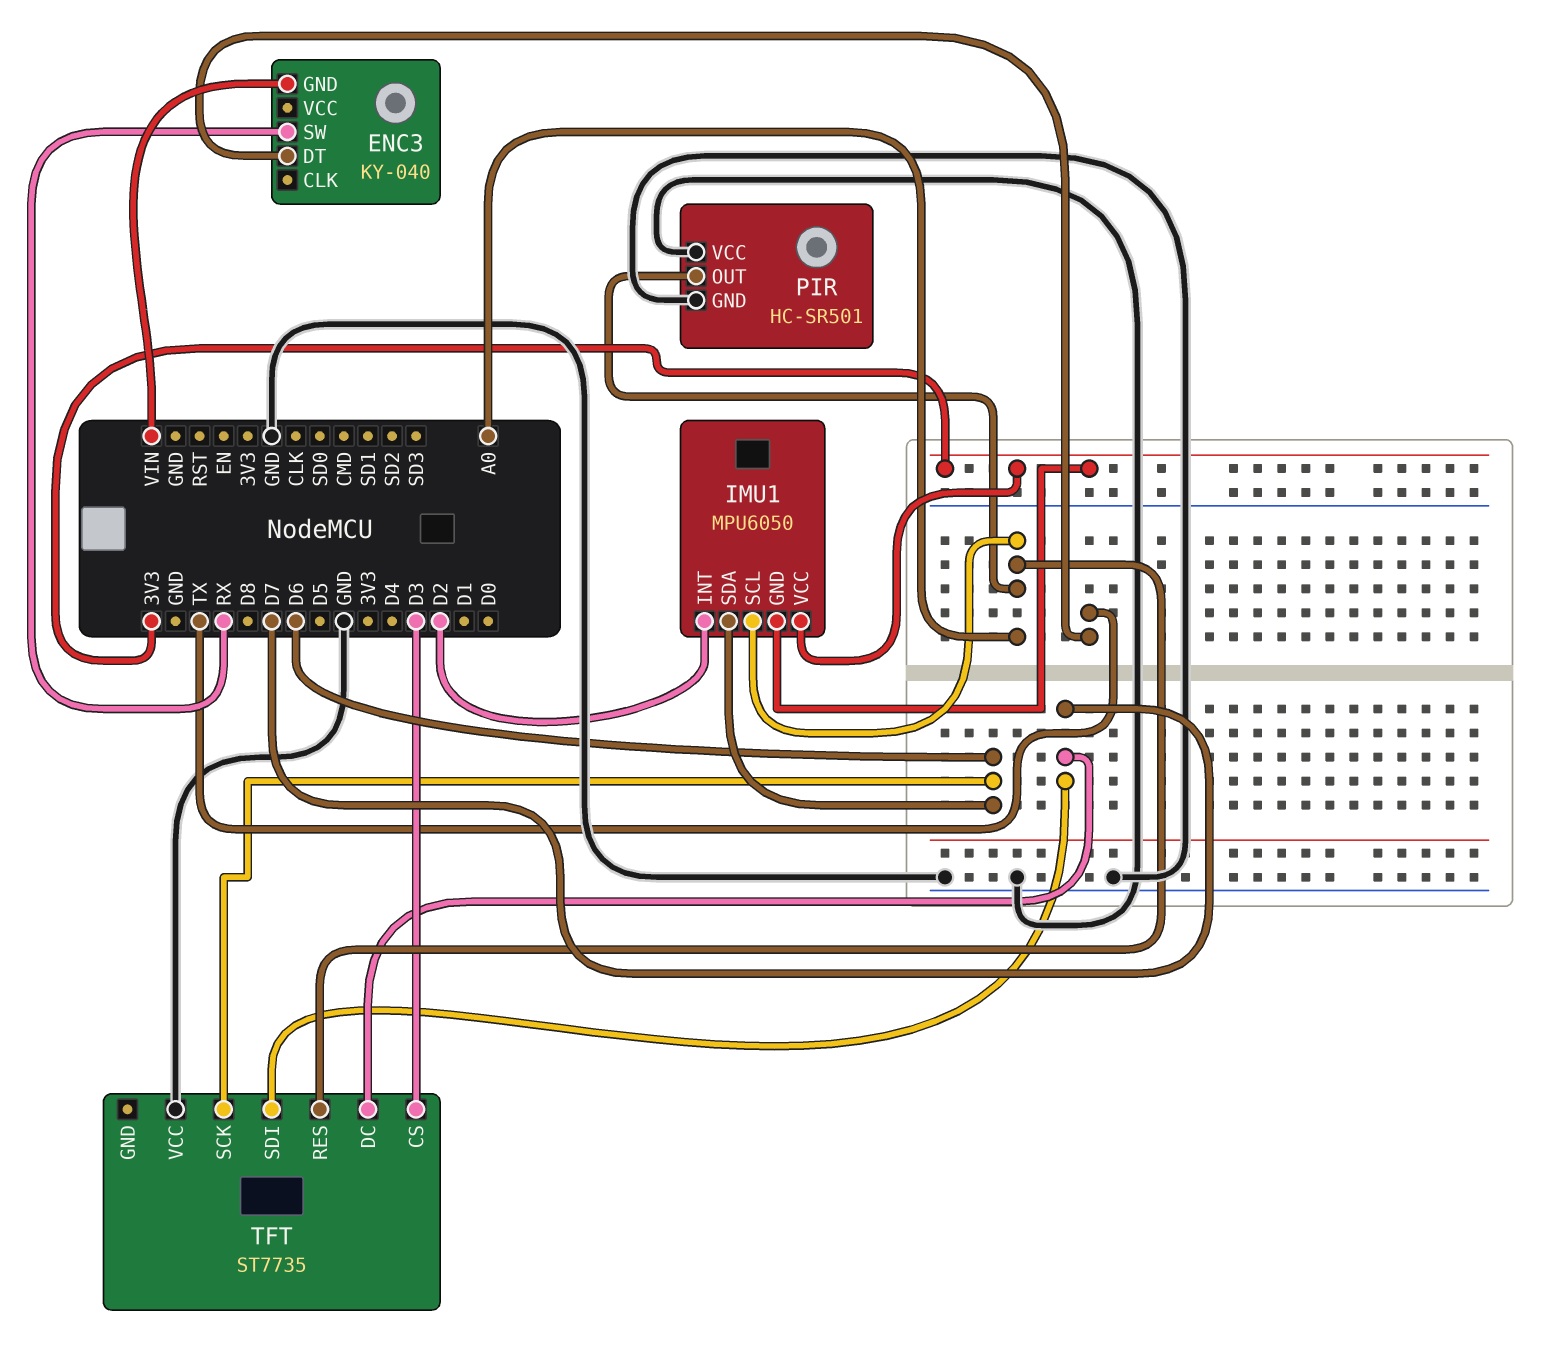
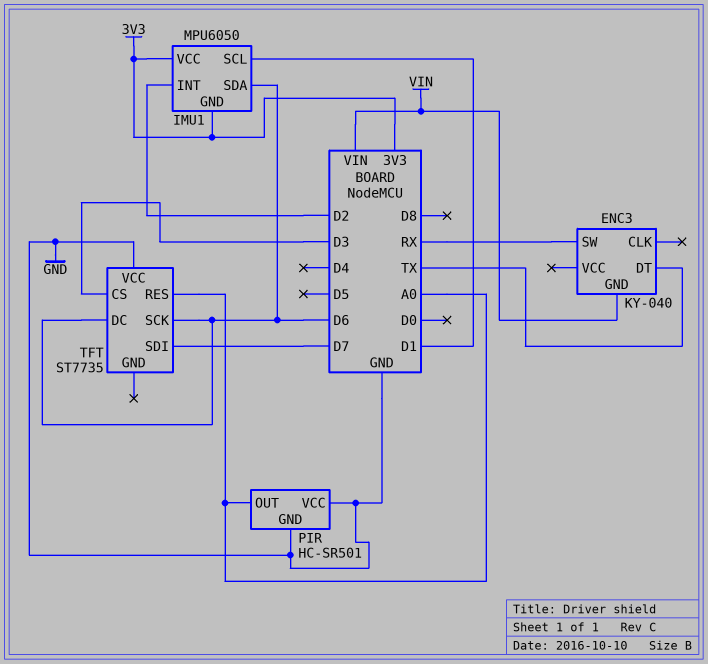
IMU1 pin SCL: A0 -> D1
TFT pin DC: D7 -> D6

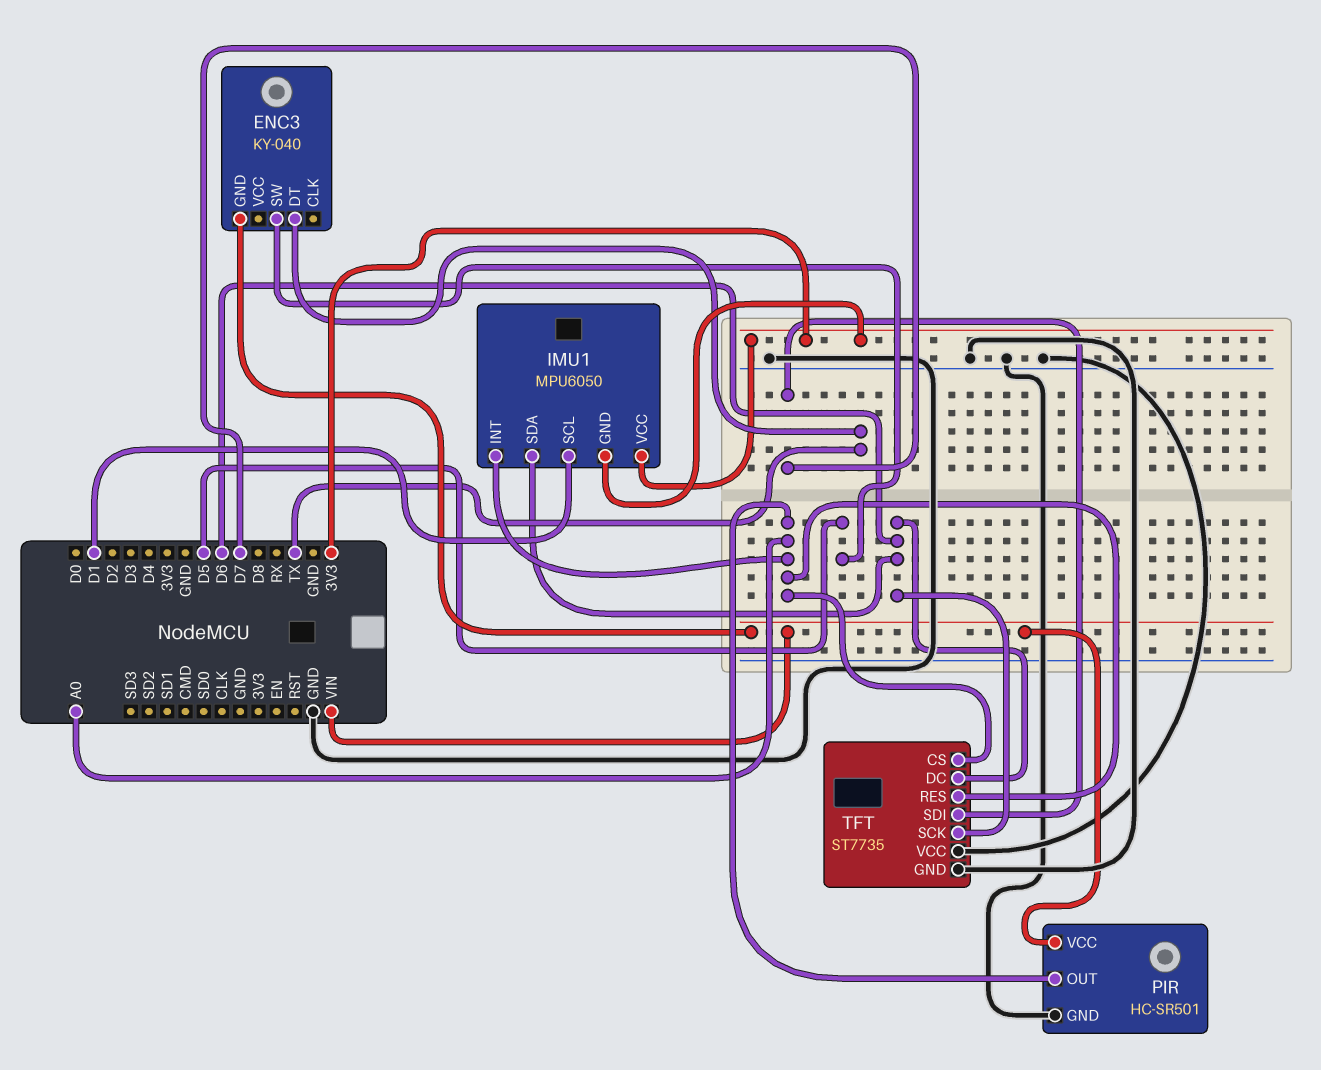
ENC3 pin SW: RX -> D5
IMU1 pin INT: D2 -> A0
PIR pin VCC: GND -> VIN
TFT pin CS: D3 -> A0
TFT pin GND: none -> GND

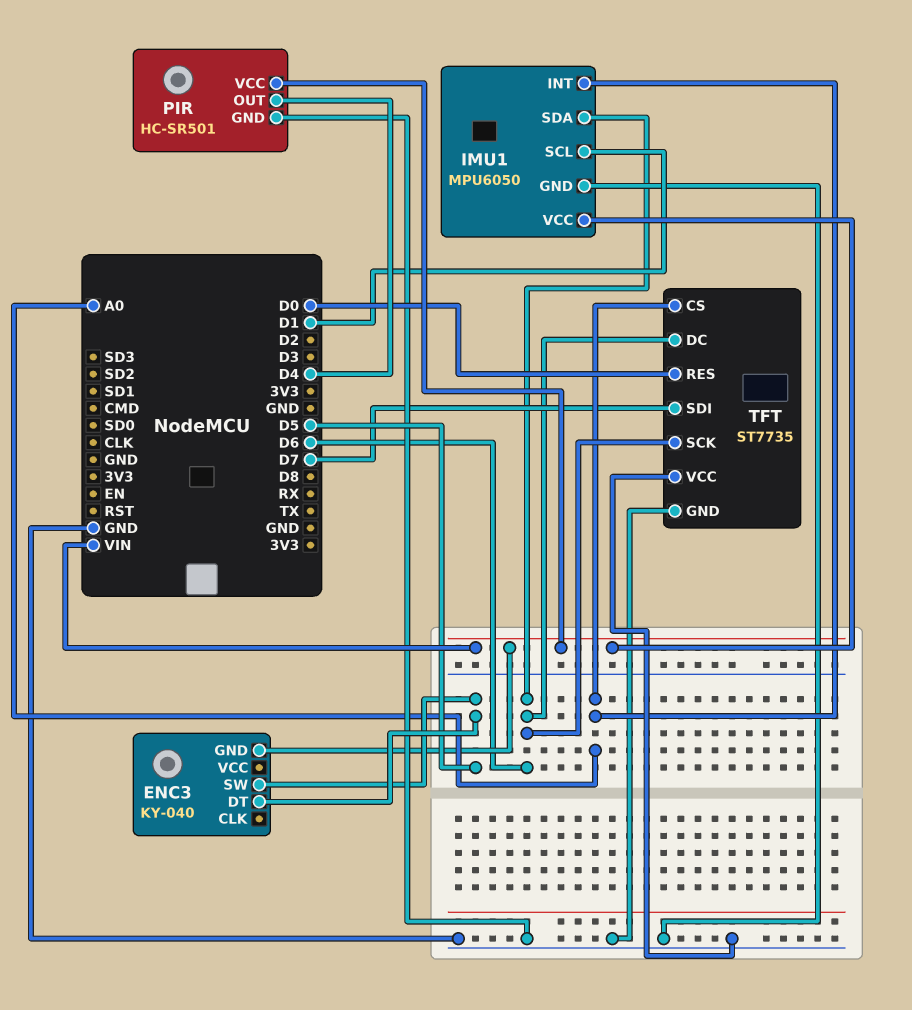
ENC3 pin DT: TX -> D5
IMU1 pin GND: 3V3 -> GND
IMU1 pin VCC: 3V3 -> VIN
PIR pin OUT: A0 -> D4
TFT pin RES: A0 -> D0

